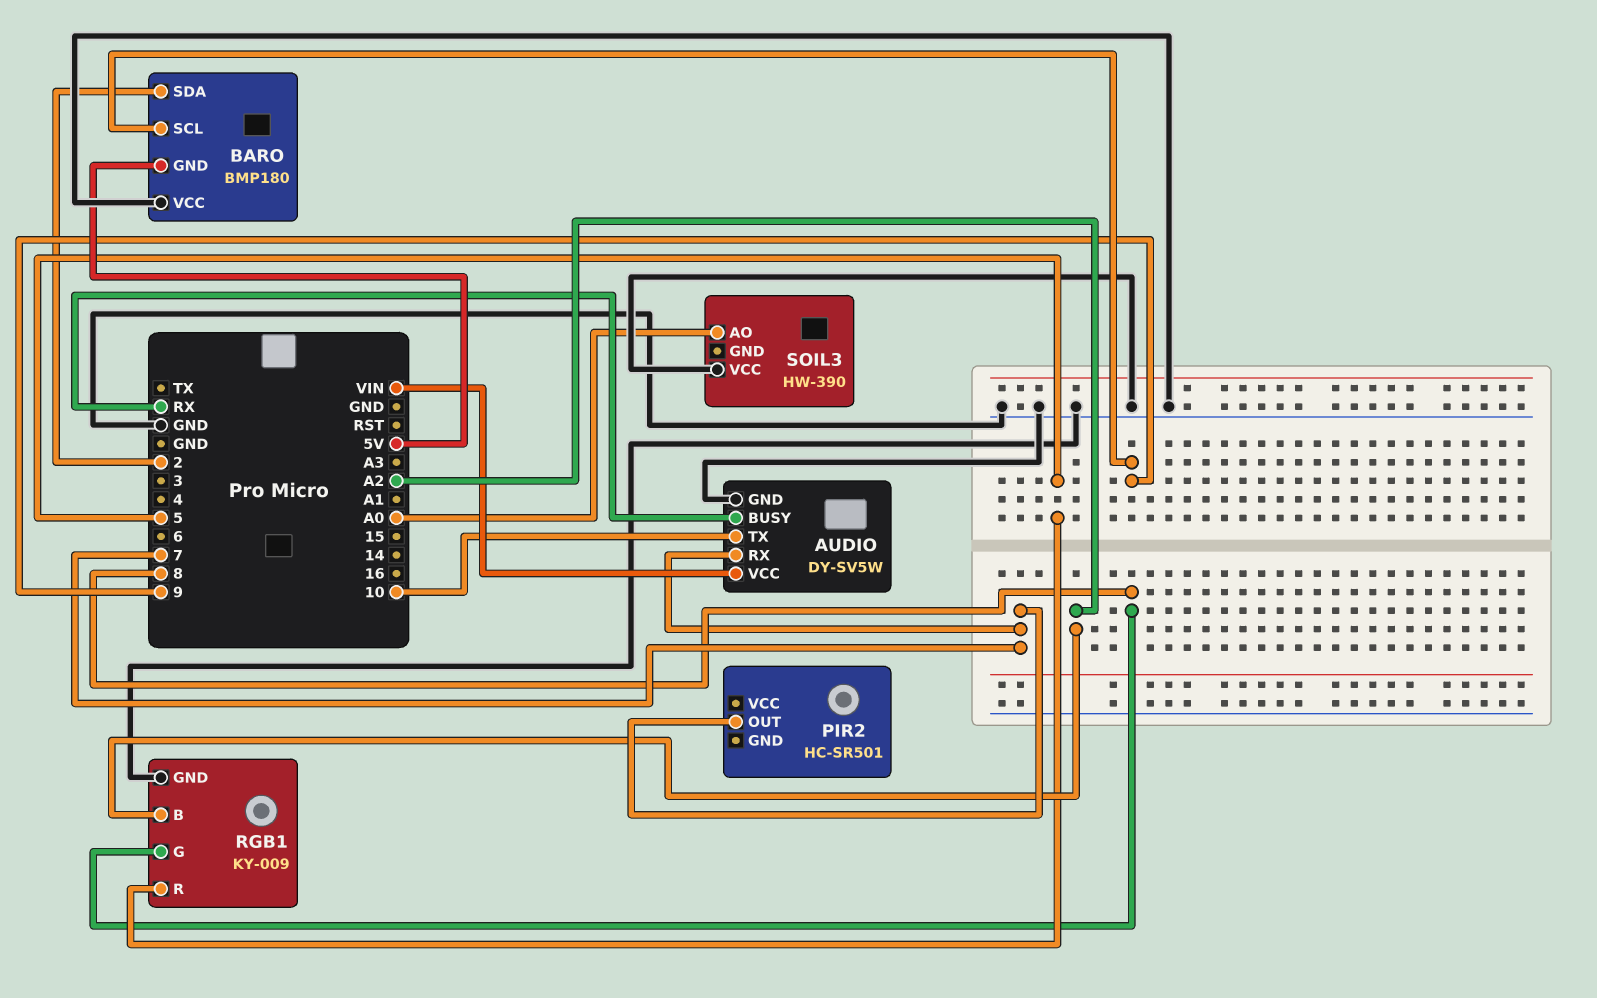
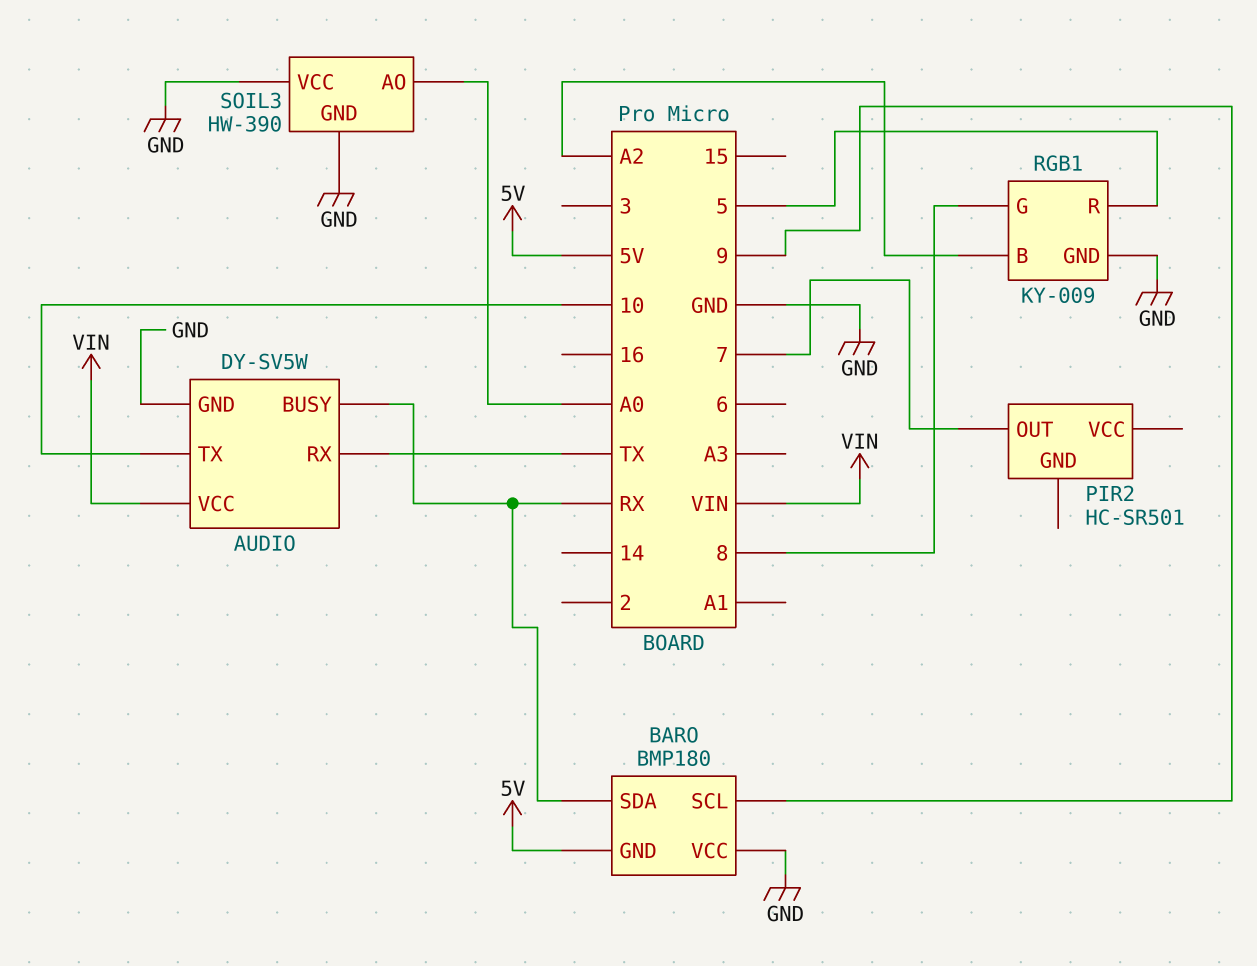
AUDIO pin RX: 7 -> TX
BARO pin SDA: 2 -> RX
SOIL3 pin GND: none -> GND

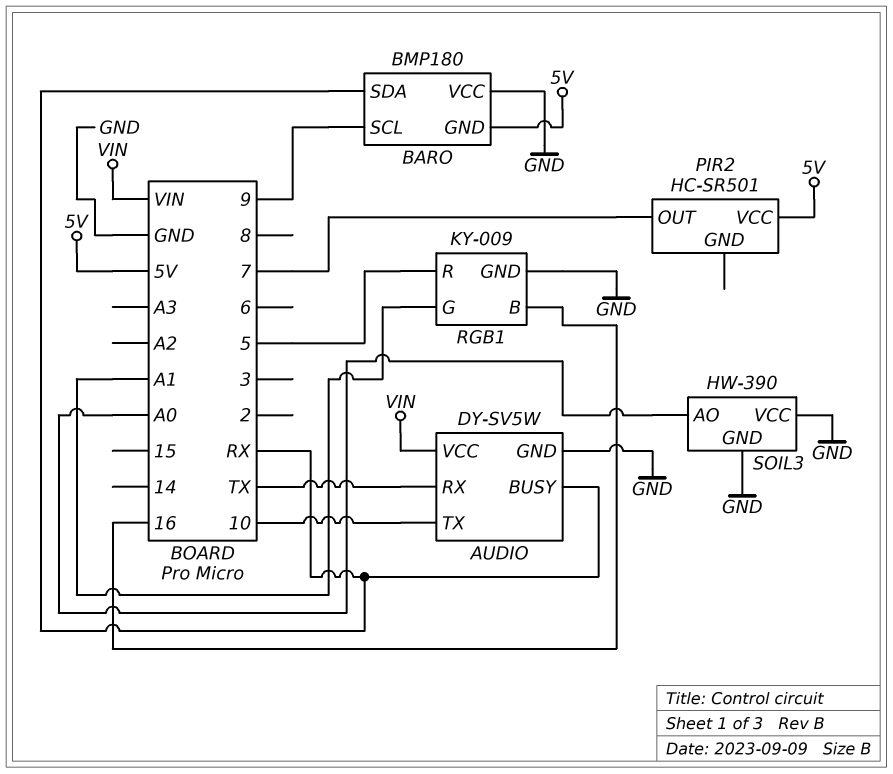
PIR2 pin VCC: none -> 5V
RGB1 pin B: A2 -> 16
RGB1 pin G: 8 -> A1

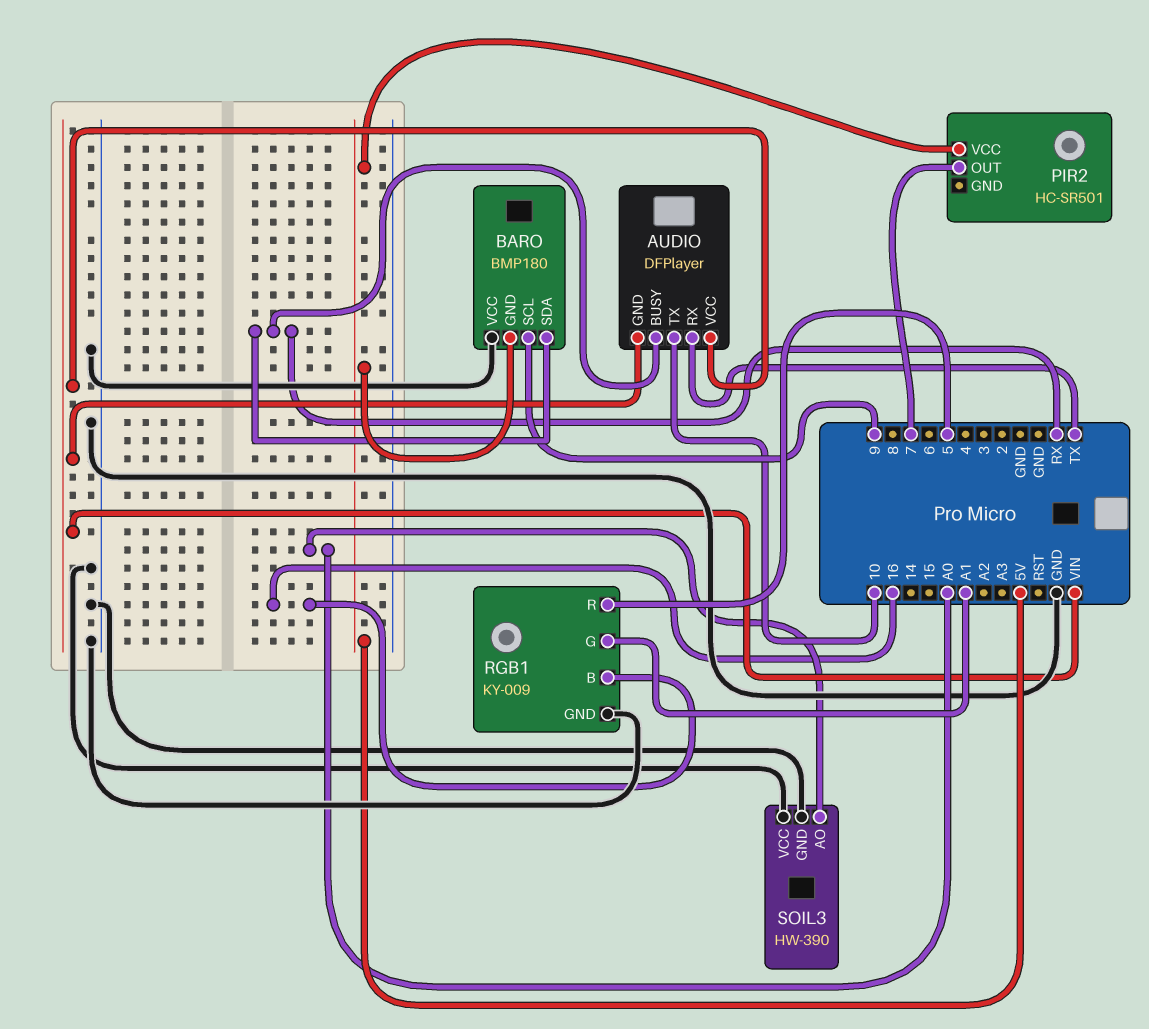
AUDIO: DY-SV5W -> DFPlayer
AUDIO pin GND: GND -> VIN

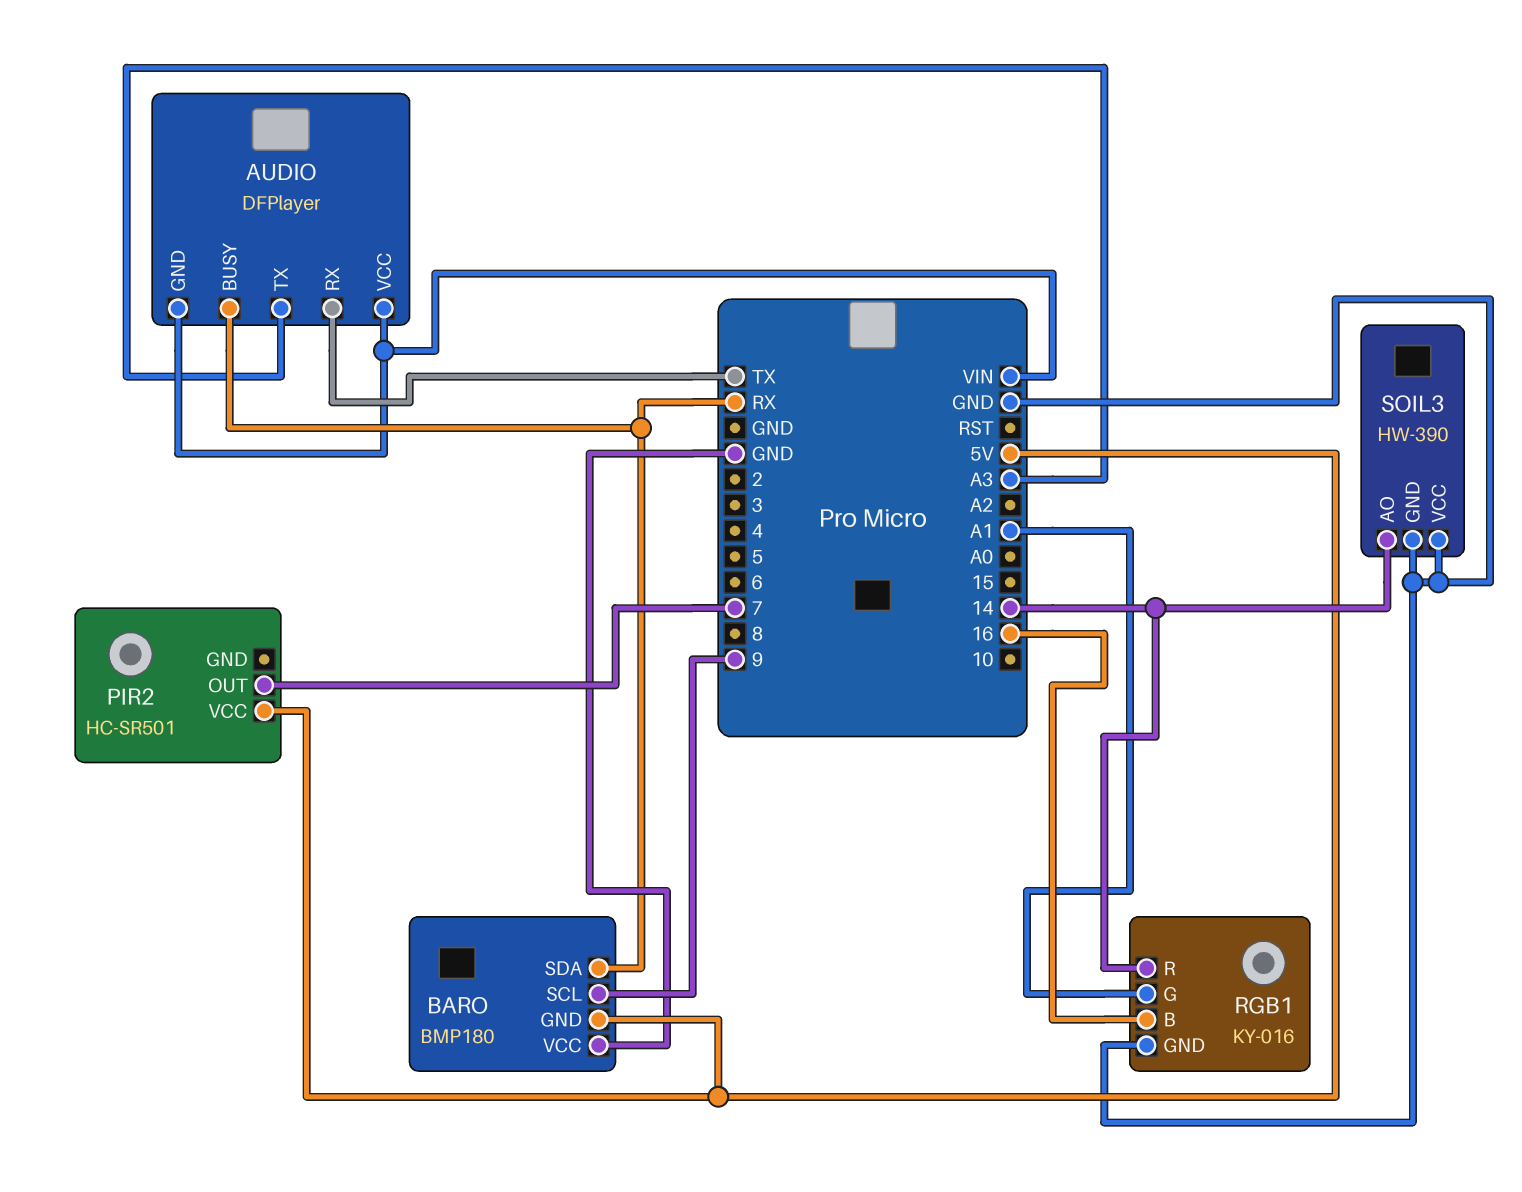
AUDIO pin TX: 10 -> A3
RGB1: KY-009 -> KY-016
RGB1 pin R: 5 -> 14
SOIL3 pin AO: A0 -> 14

